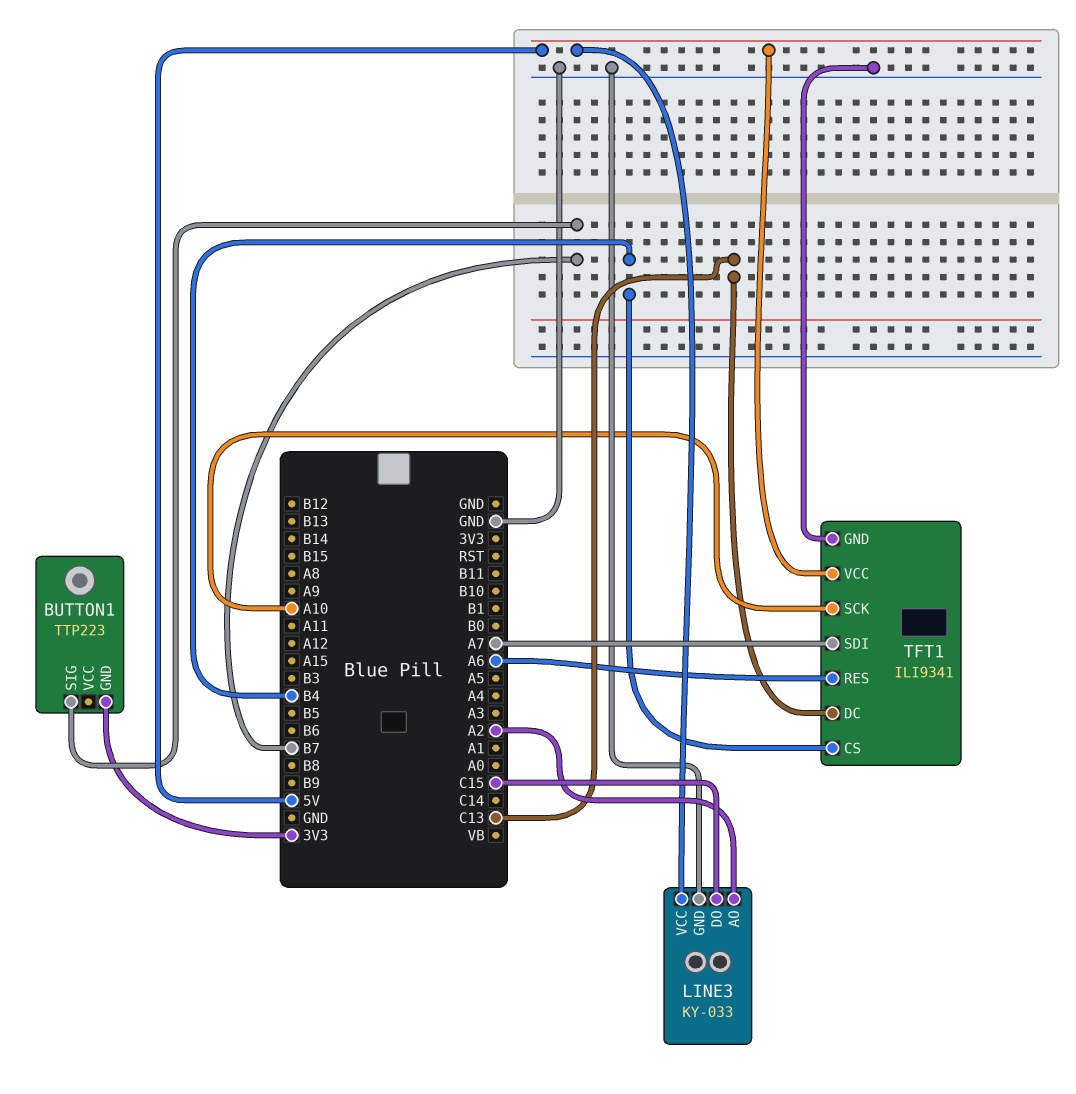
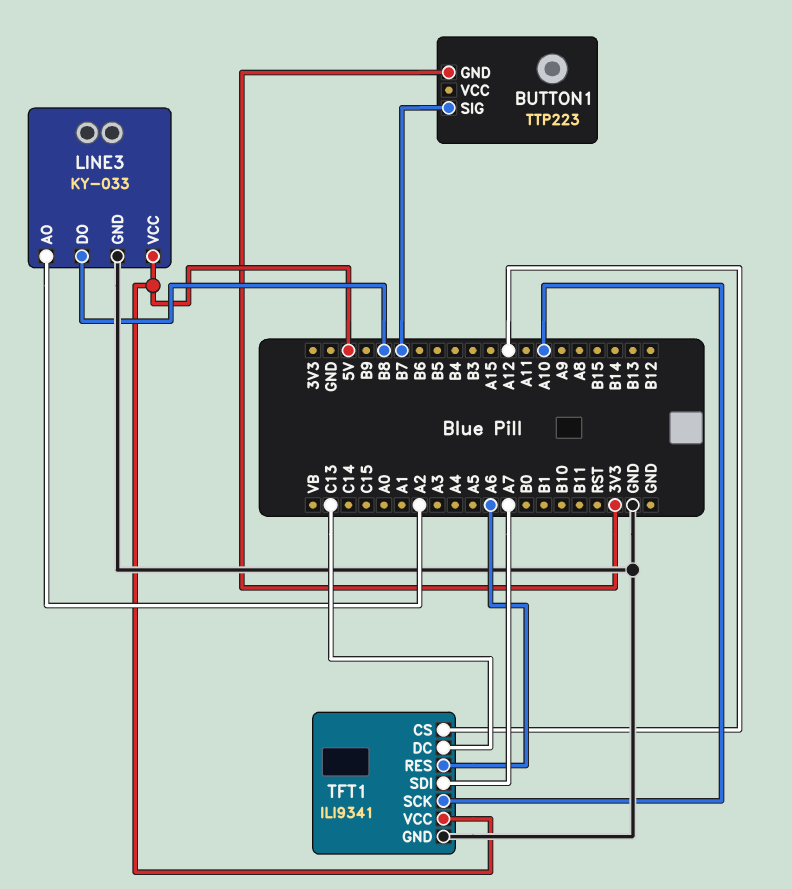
LINE3 pin DO: C15 -> B8
TFT1 pin CS: B4 -> A12

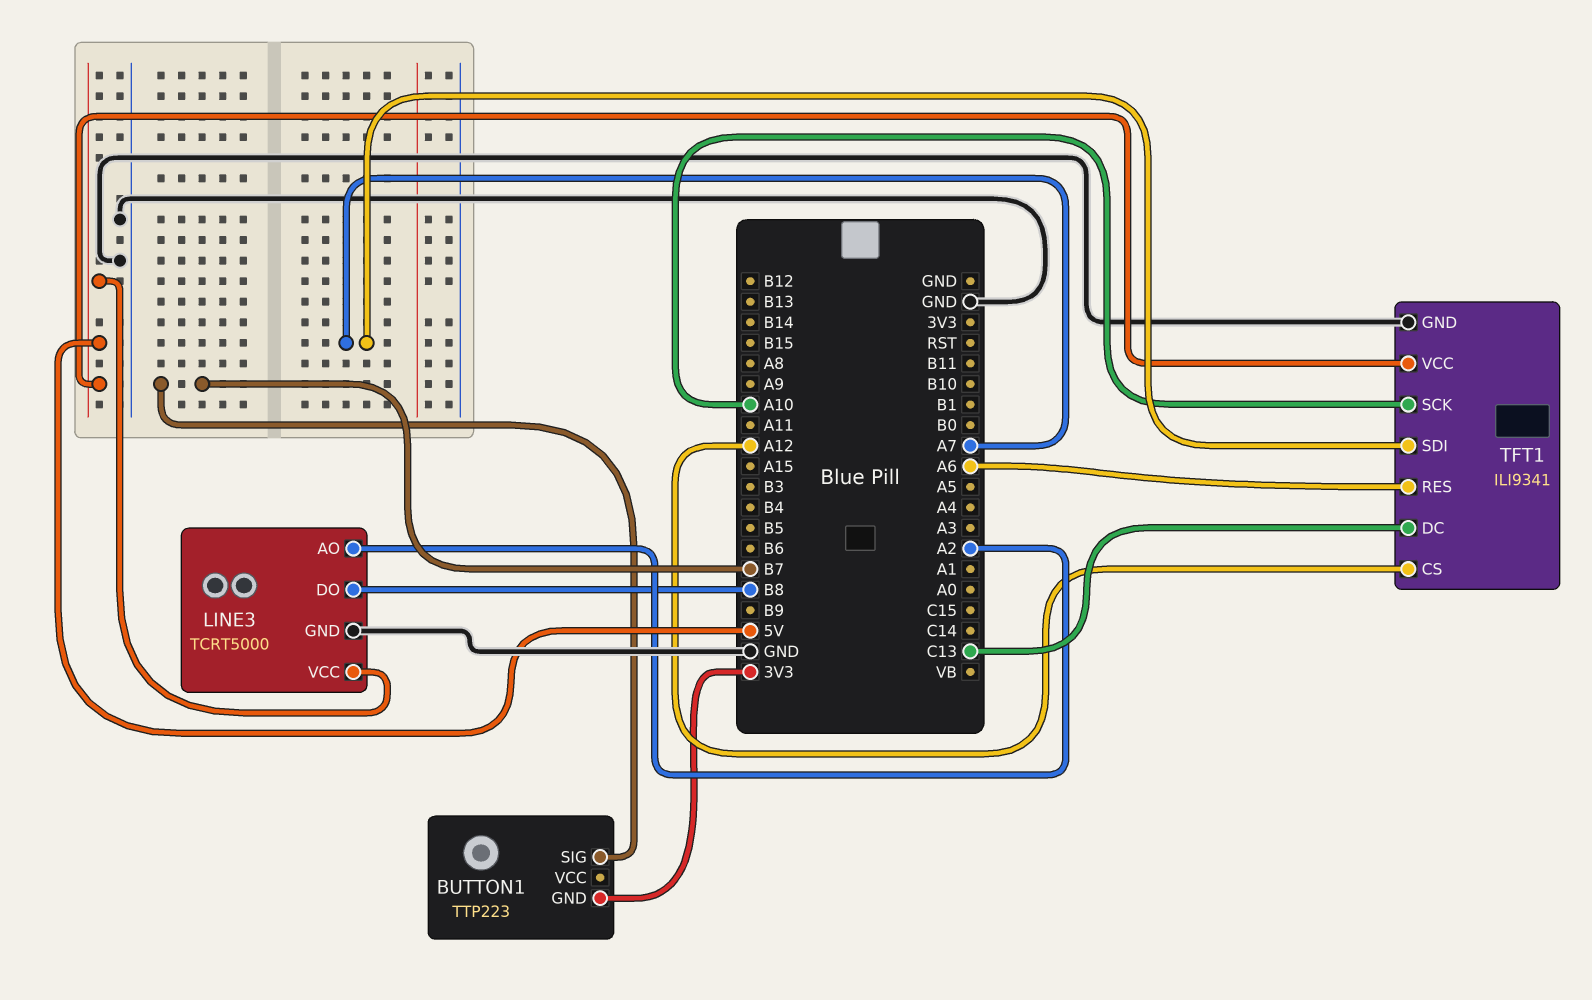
LINE3: KY-033 -> TCRT5000

